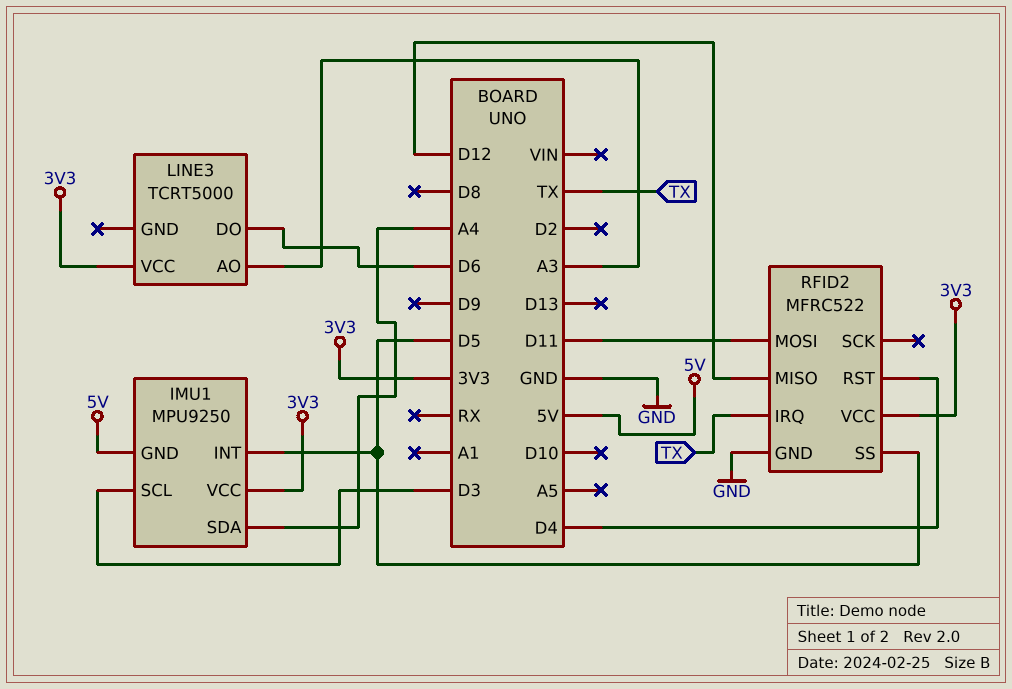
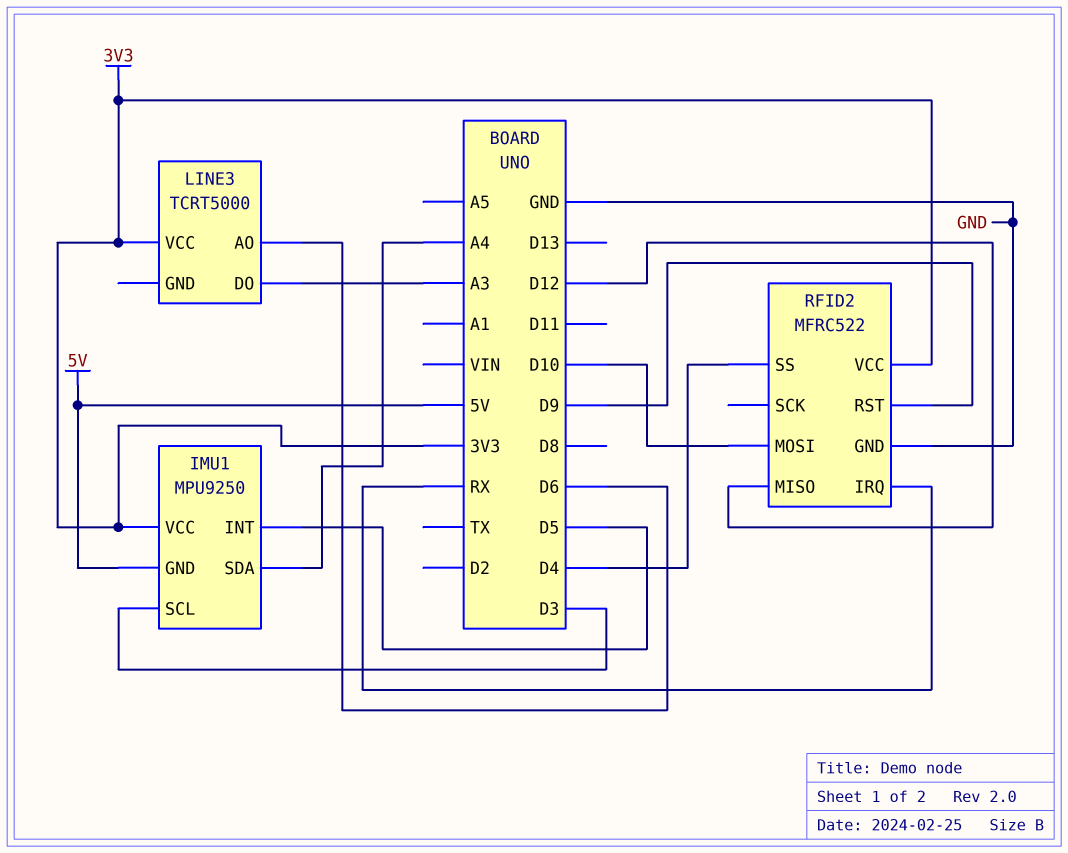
LINE3 pin AO: A3 -> D6
LINE3 pin DO: D6 -> A3
RFID2 pin IRQ: TX -> RX
RFID2 pin MOSI: D11 -> D10
RFID2 pin RST: D4 -> D9
RFID2 pin SS: D5 -> D4

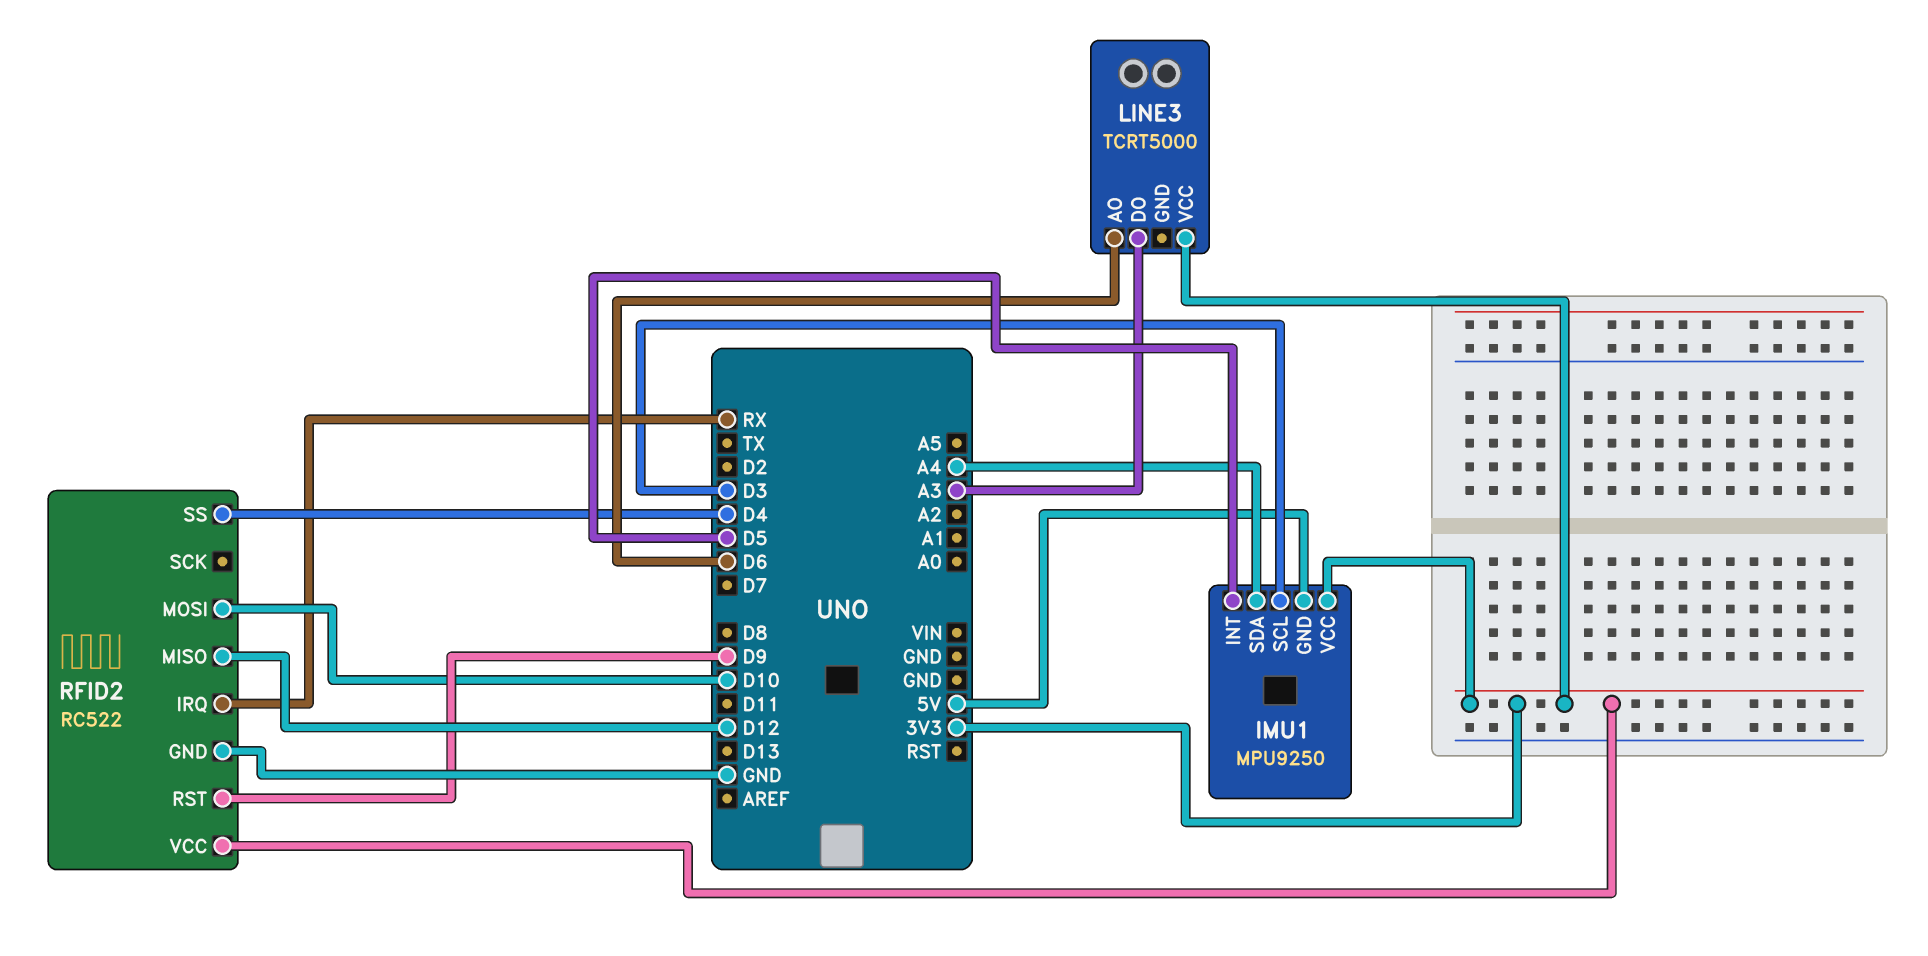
RFID2: MFRC522 -> RC522

